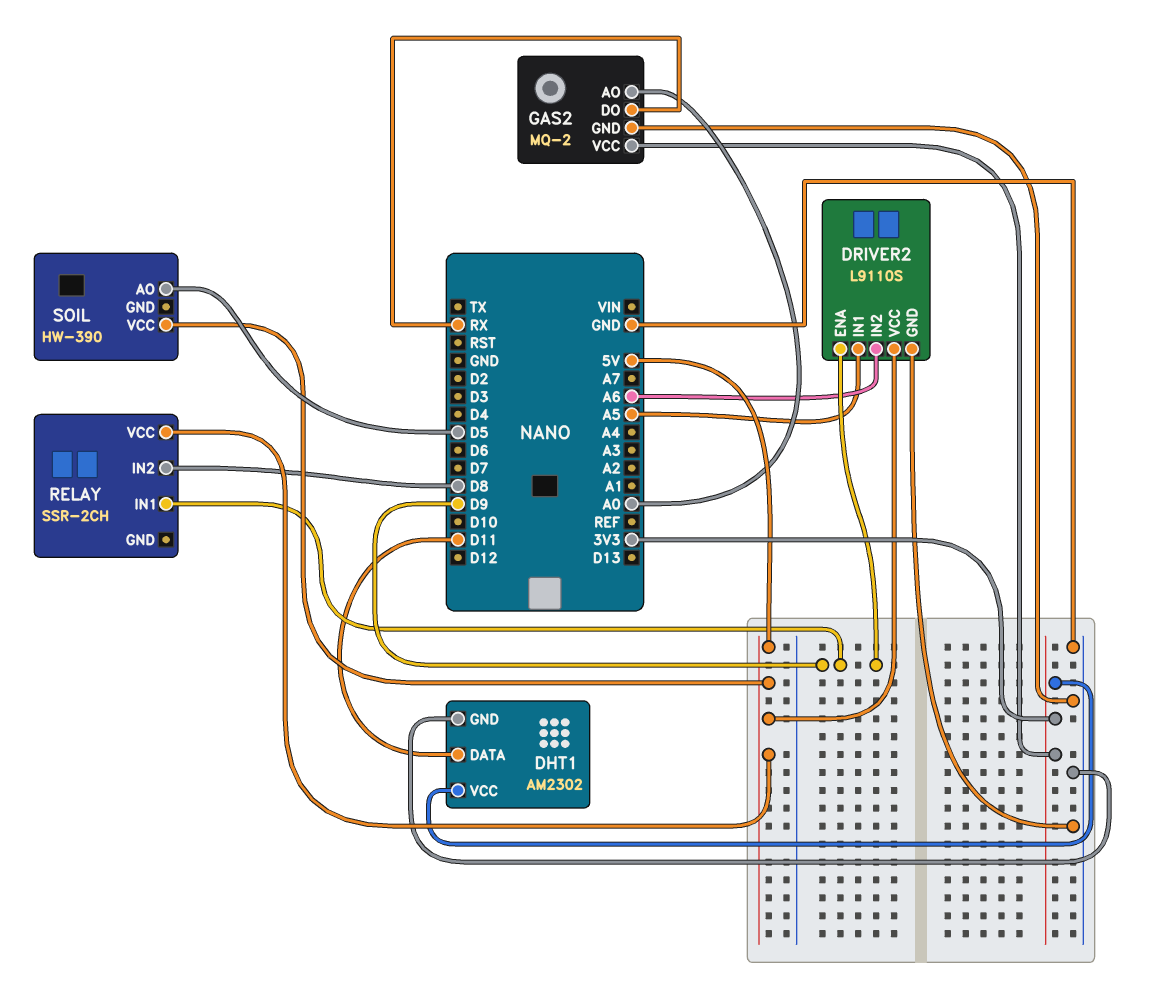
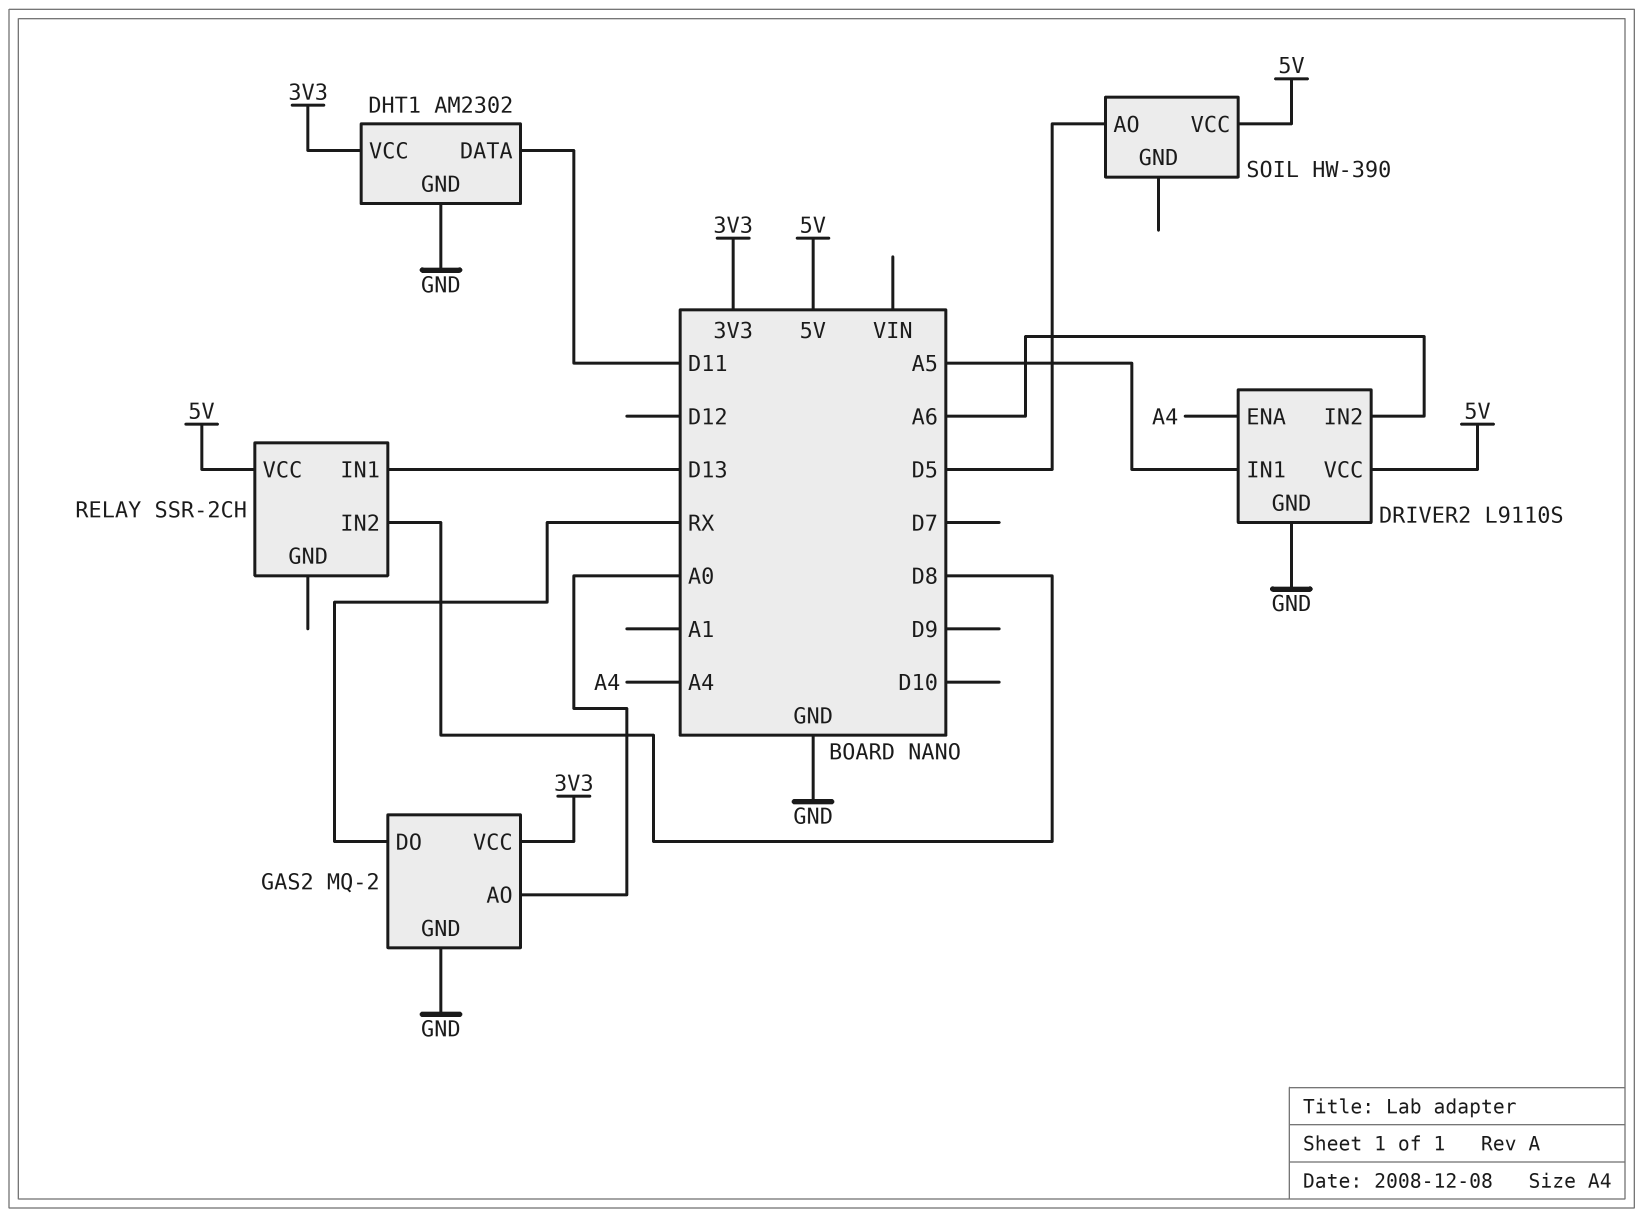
DRIVER2 pin ENA: D9 -> A4
RELAY pin IN1: D9 -> D13

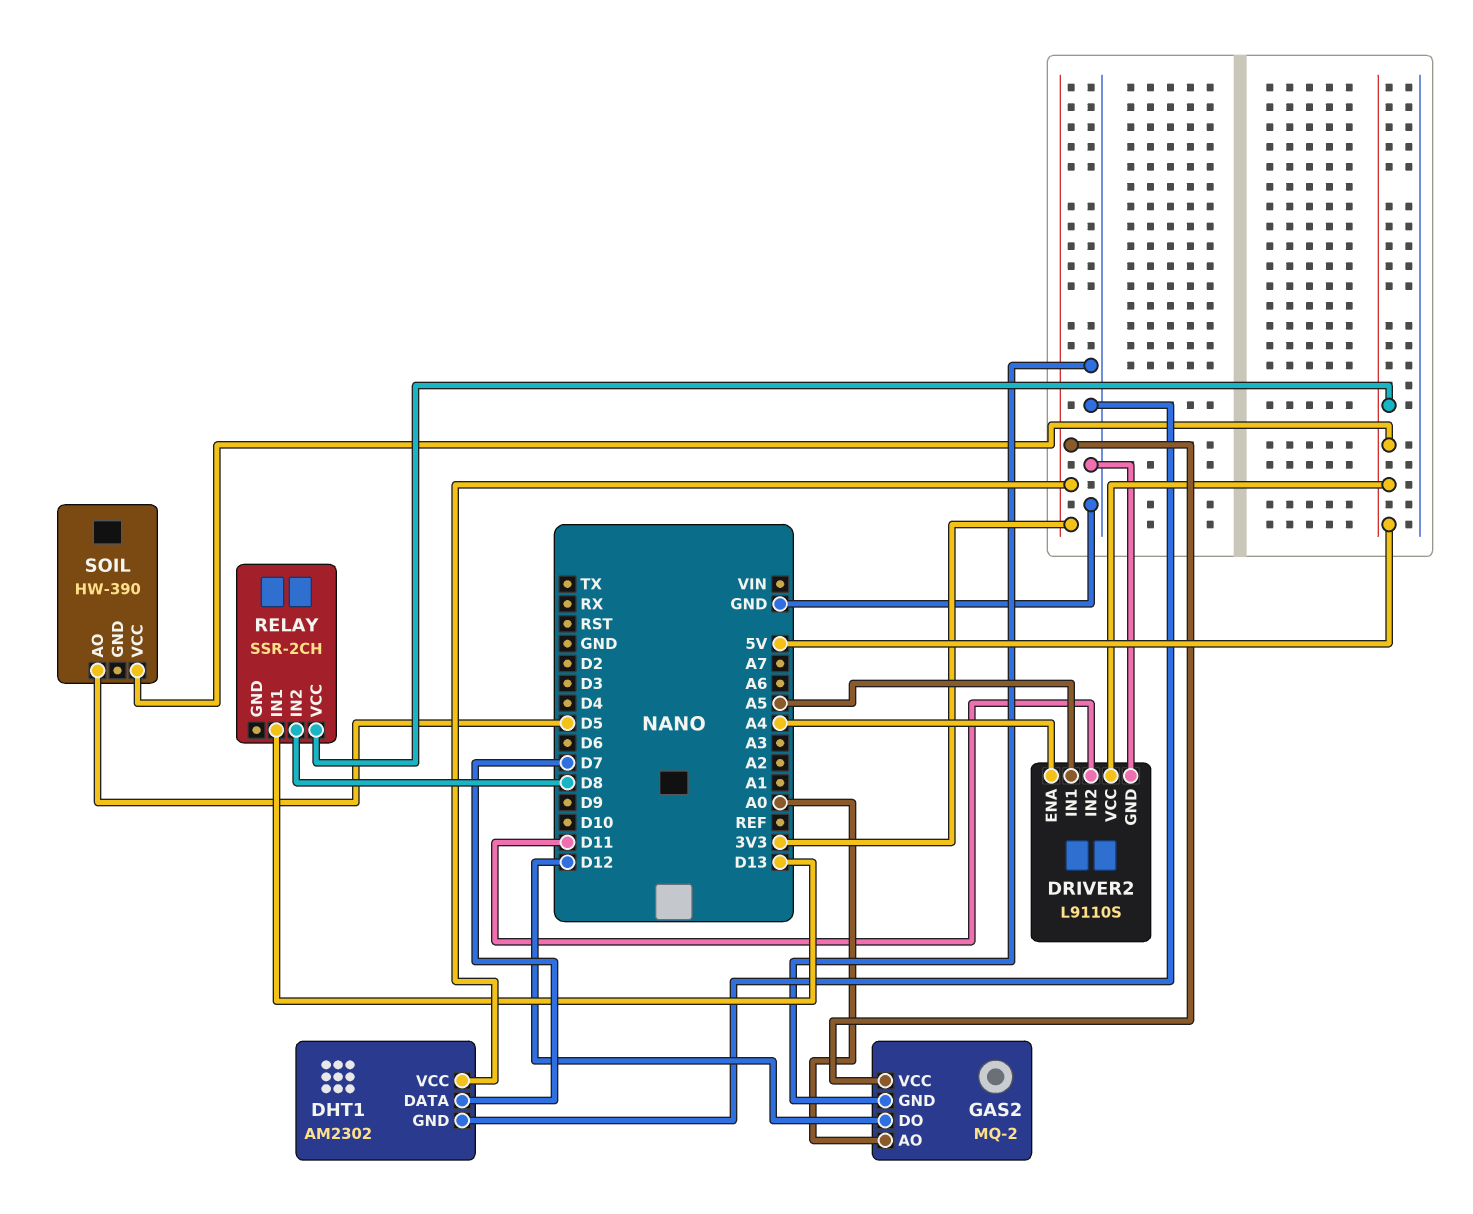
DHT1 pin DATA: D11 -> D7
DRIVER2 pin IN2: A6 -> D11
GAS2 pin DO: RX -> D12

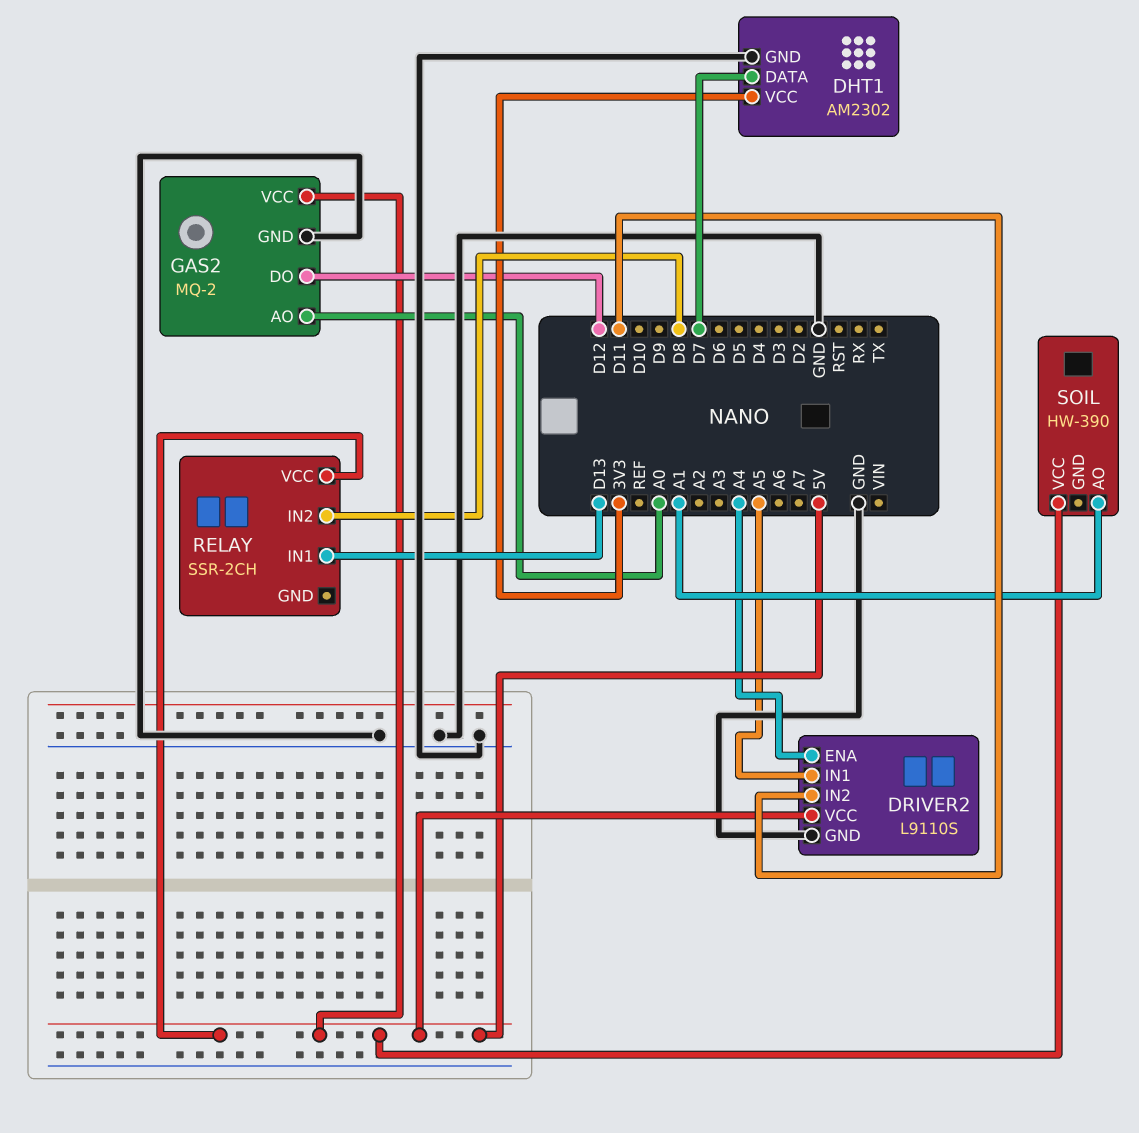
GAS2 pin VCC: 3V3 -> 5V
SOIL pin AO: D5 -> A1

